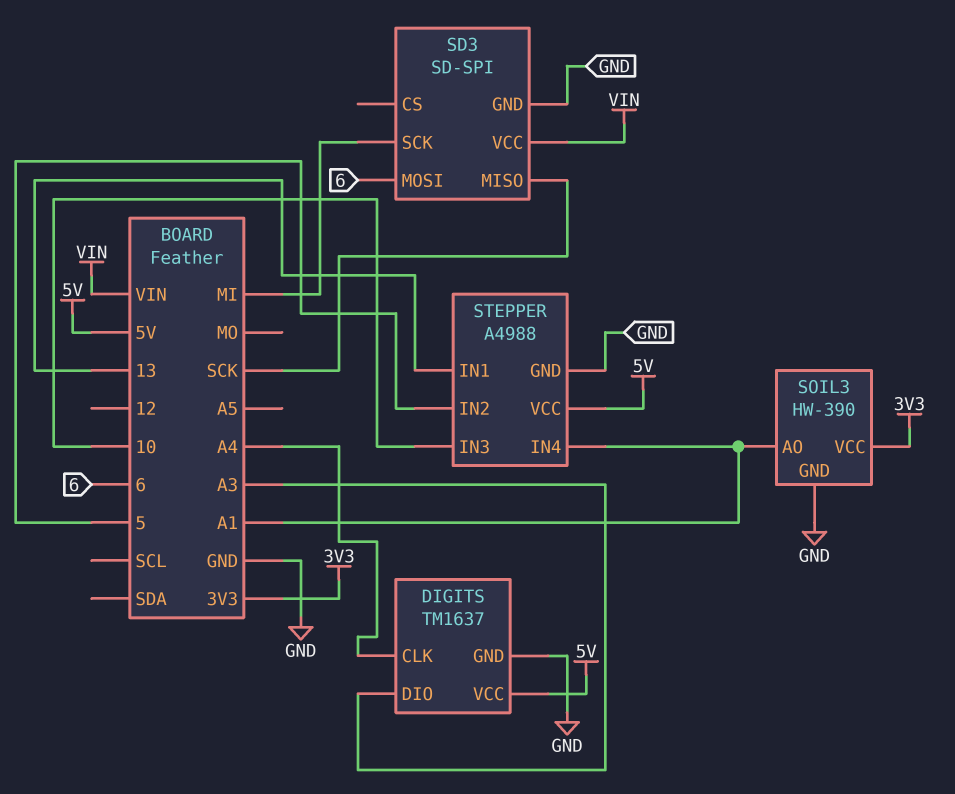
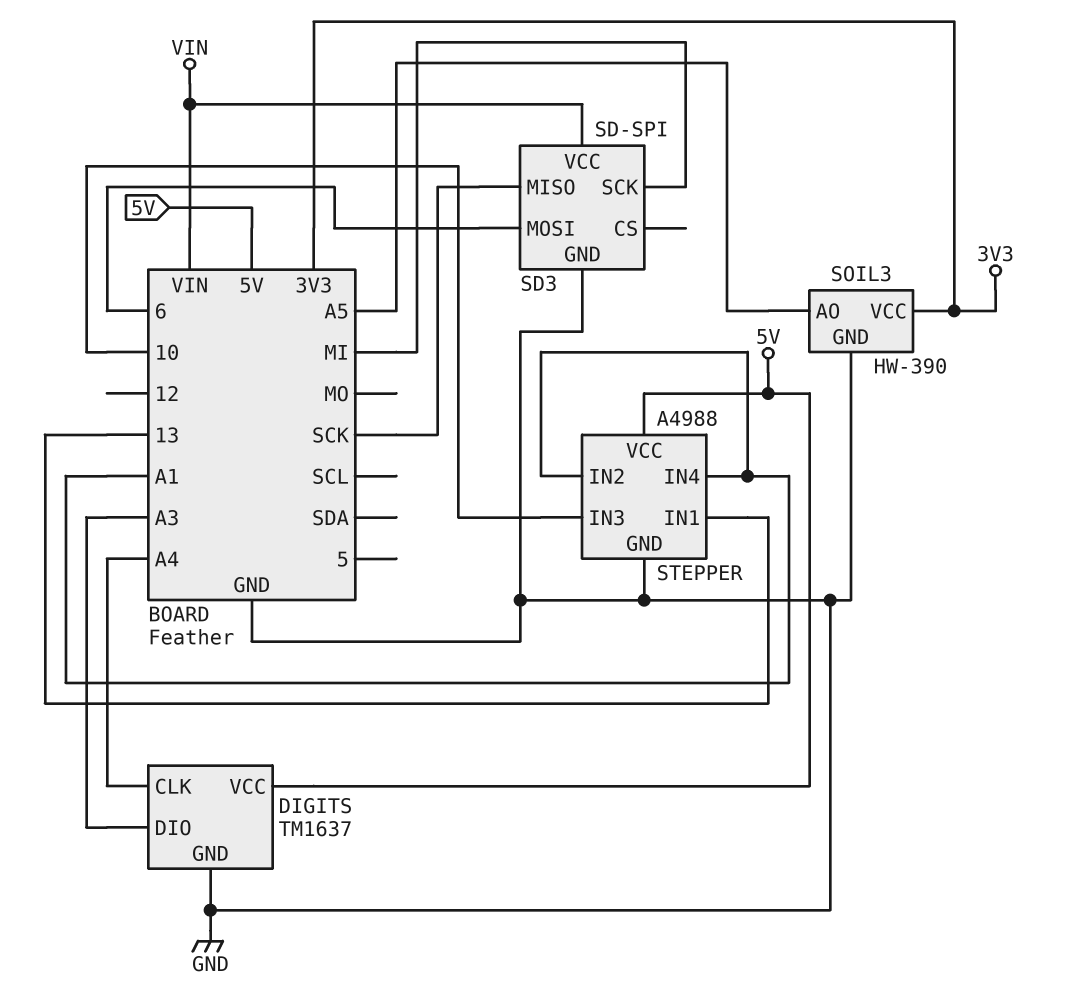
SOIL3 pin AO: A1 -> A5
STEPPER pin IN2: 5 -> A1

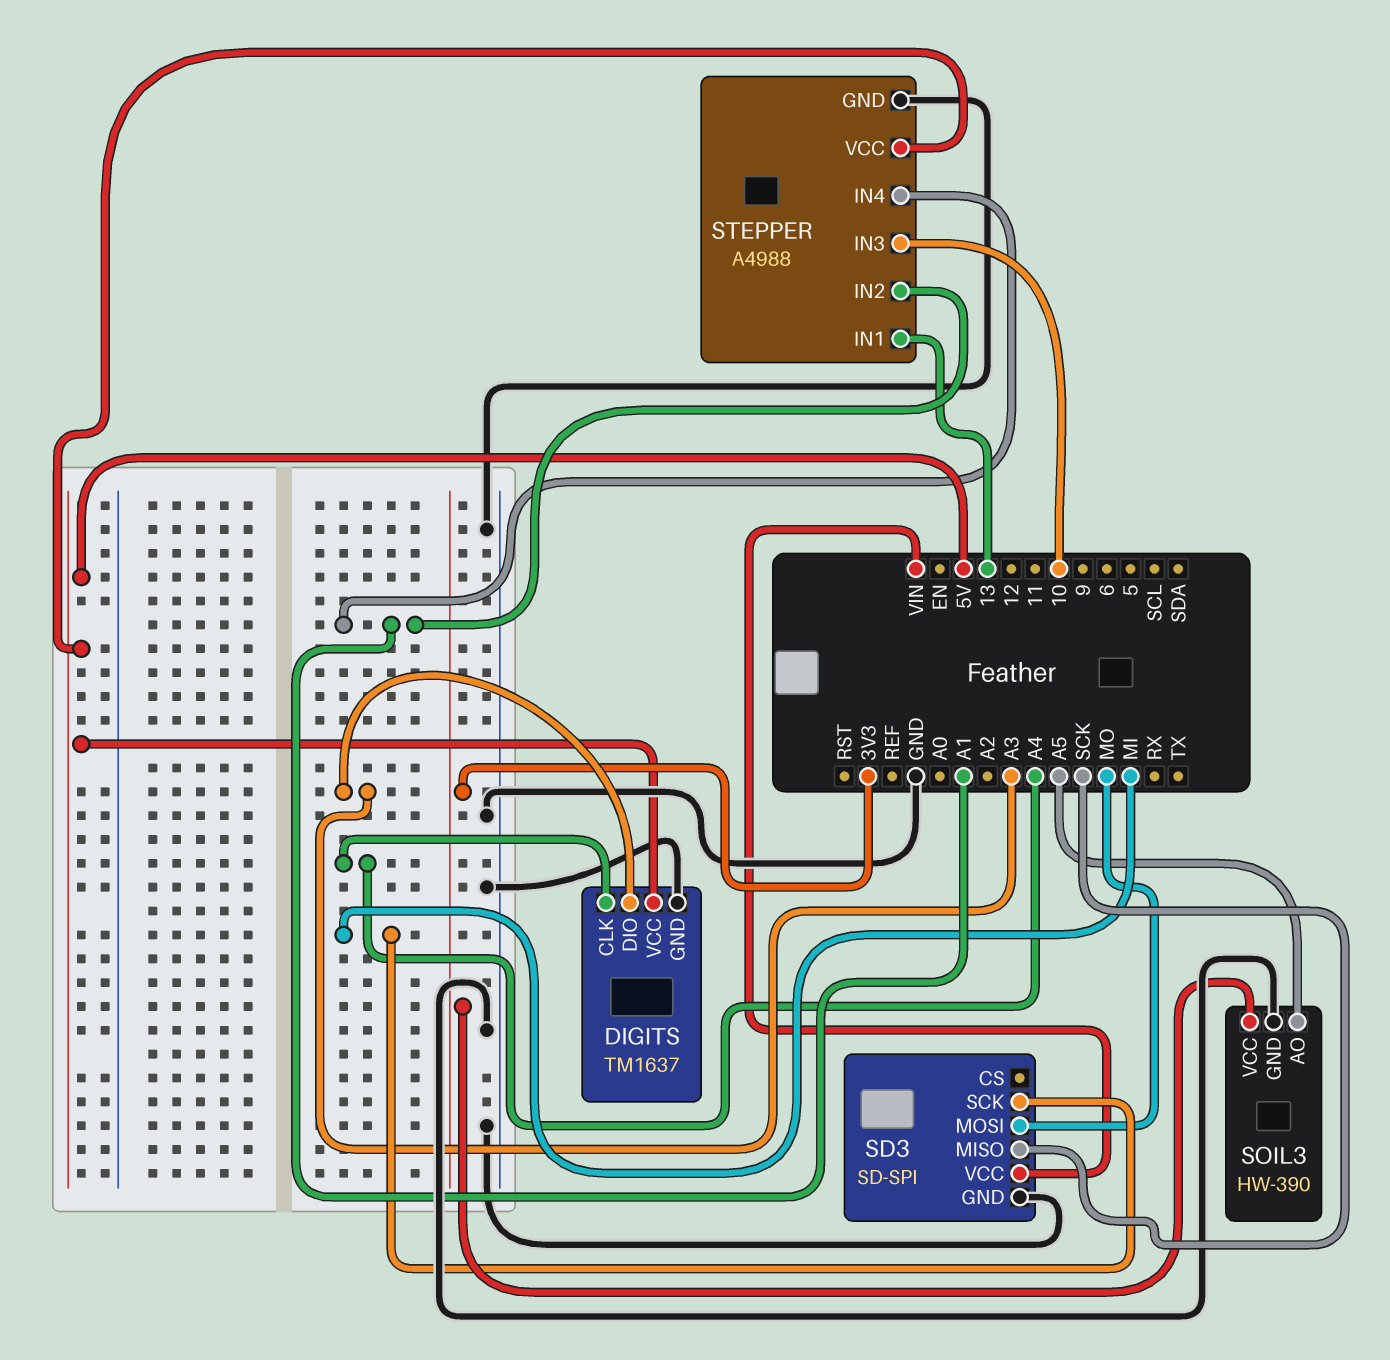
SD3 pin MOSI: 6 -> MO

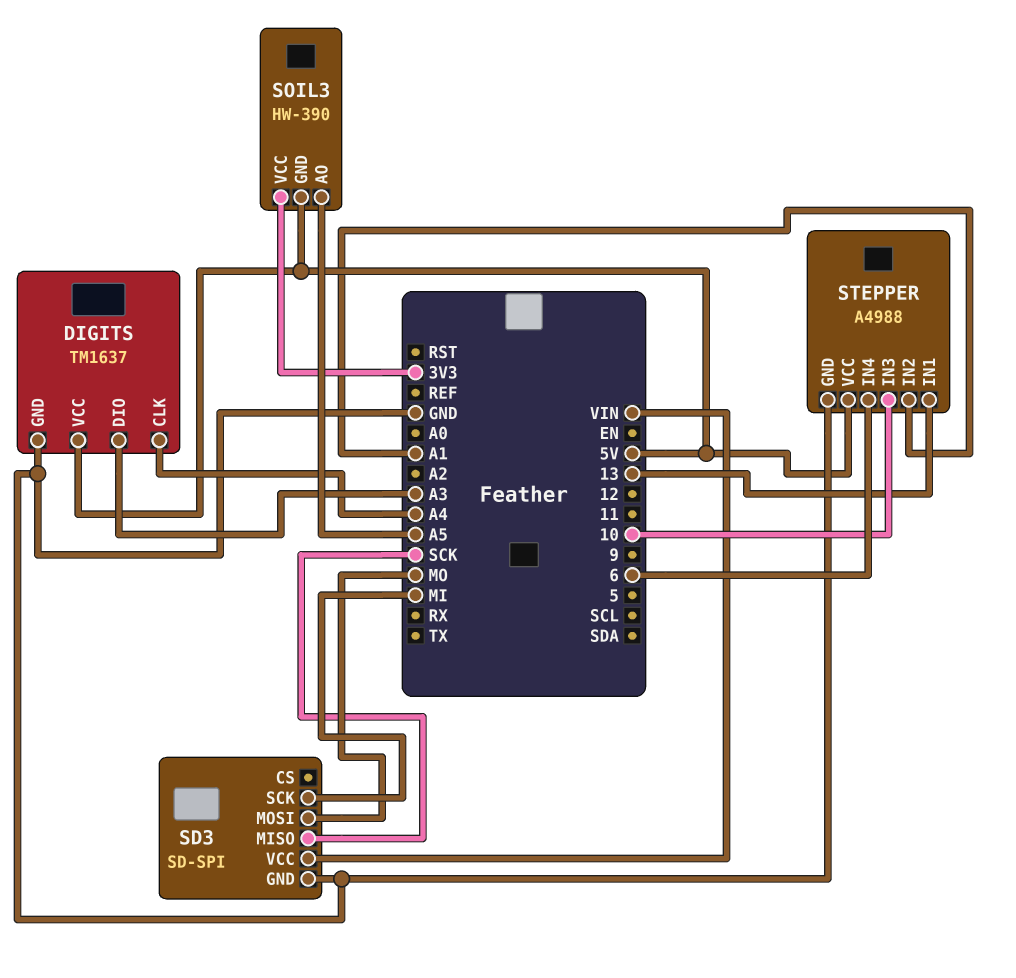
SOIL3 pin GND: GND -> 5V
STEPPER pin IN4: A1 -> 6

